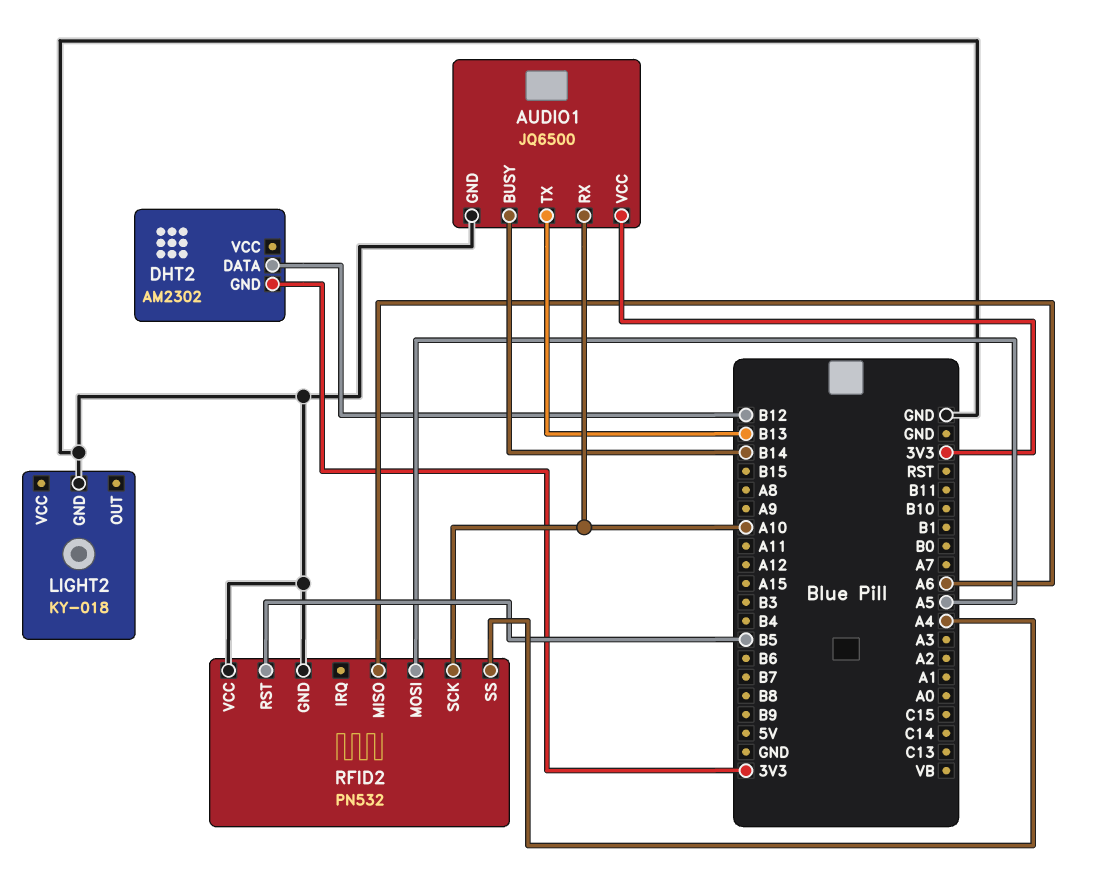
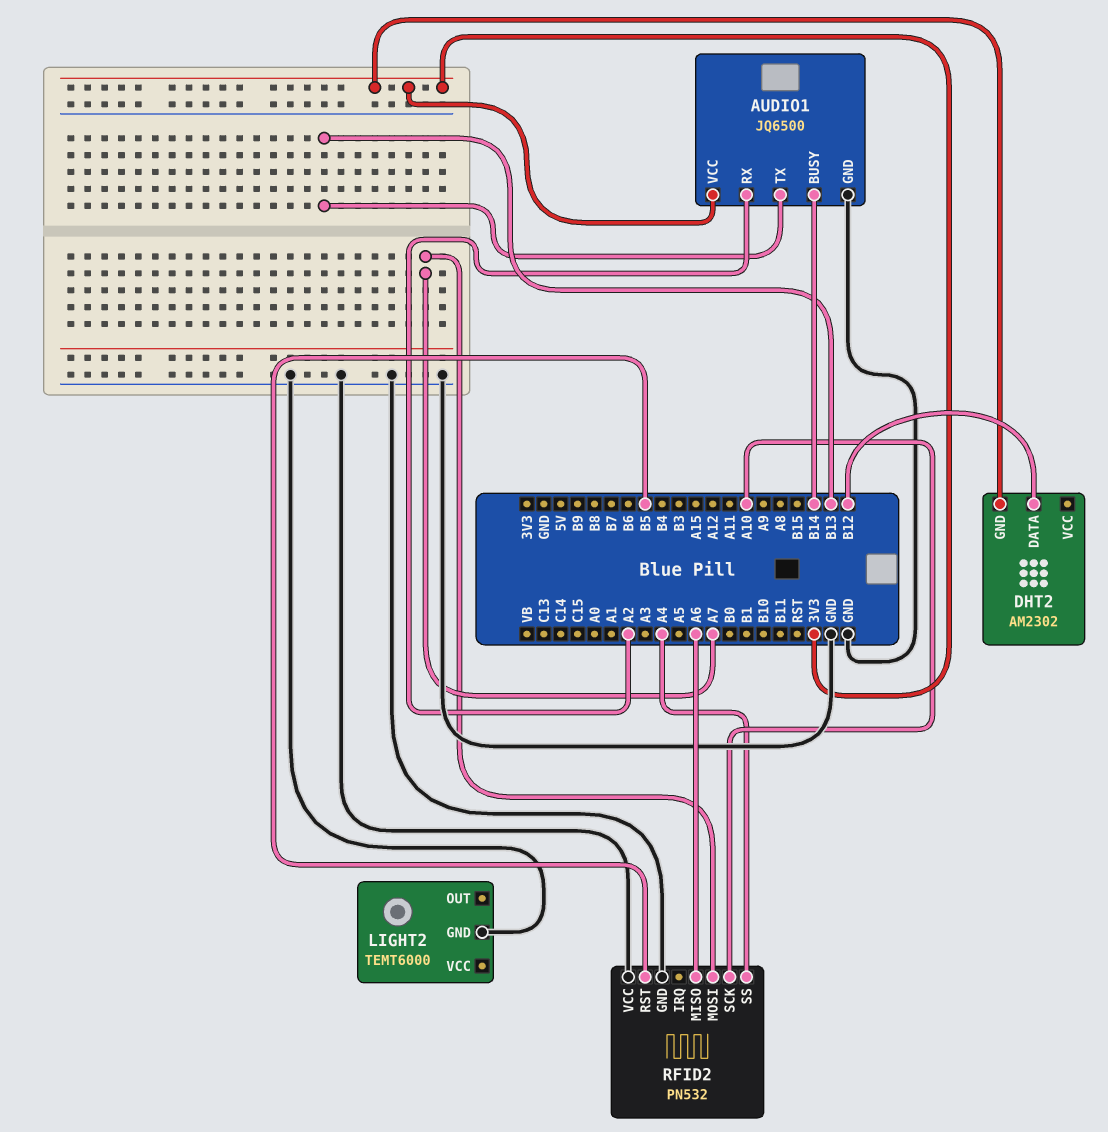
AUDIO1 pin RX: A10 -> A2
LIGHT2: KY-018 -> TEMT6000
RFID2 pin MOSI: A5 -> A7

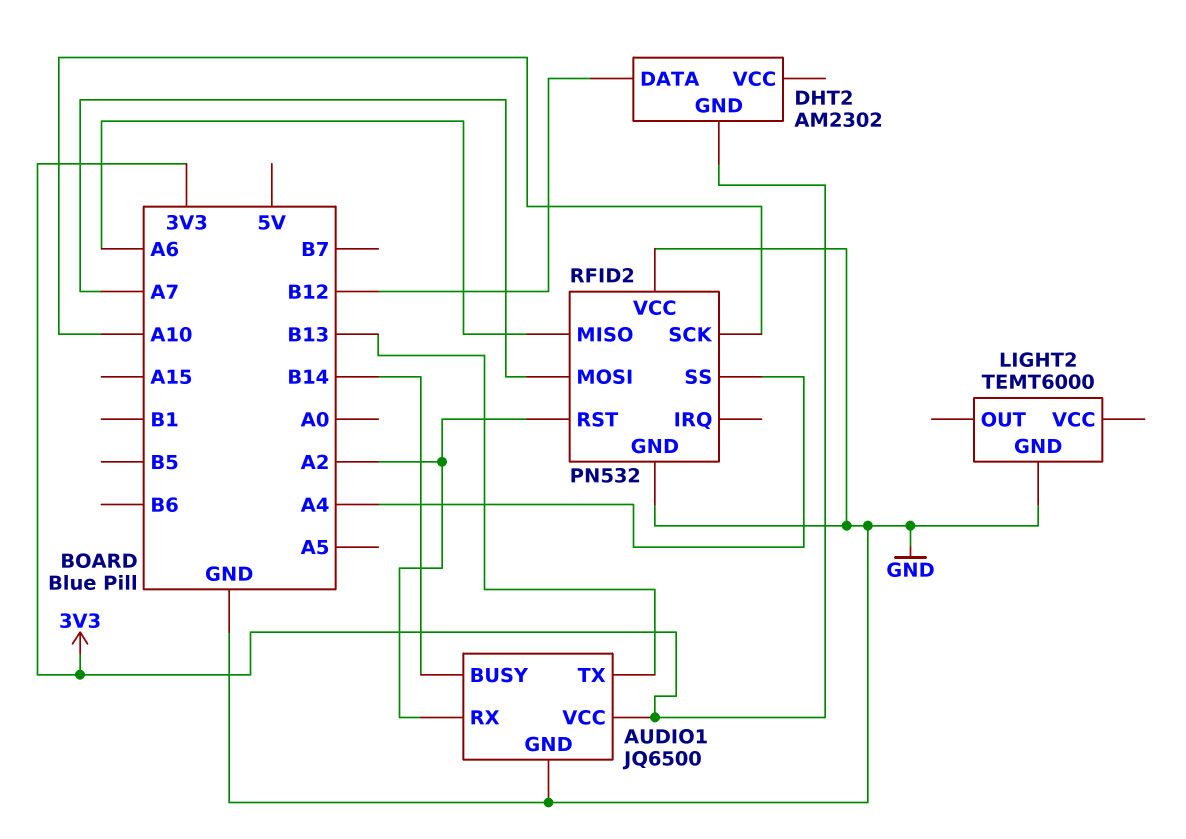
RFID2 pin RST: B5 -> A2

